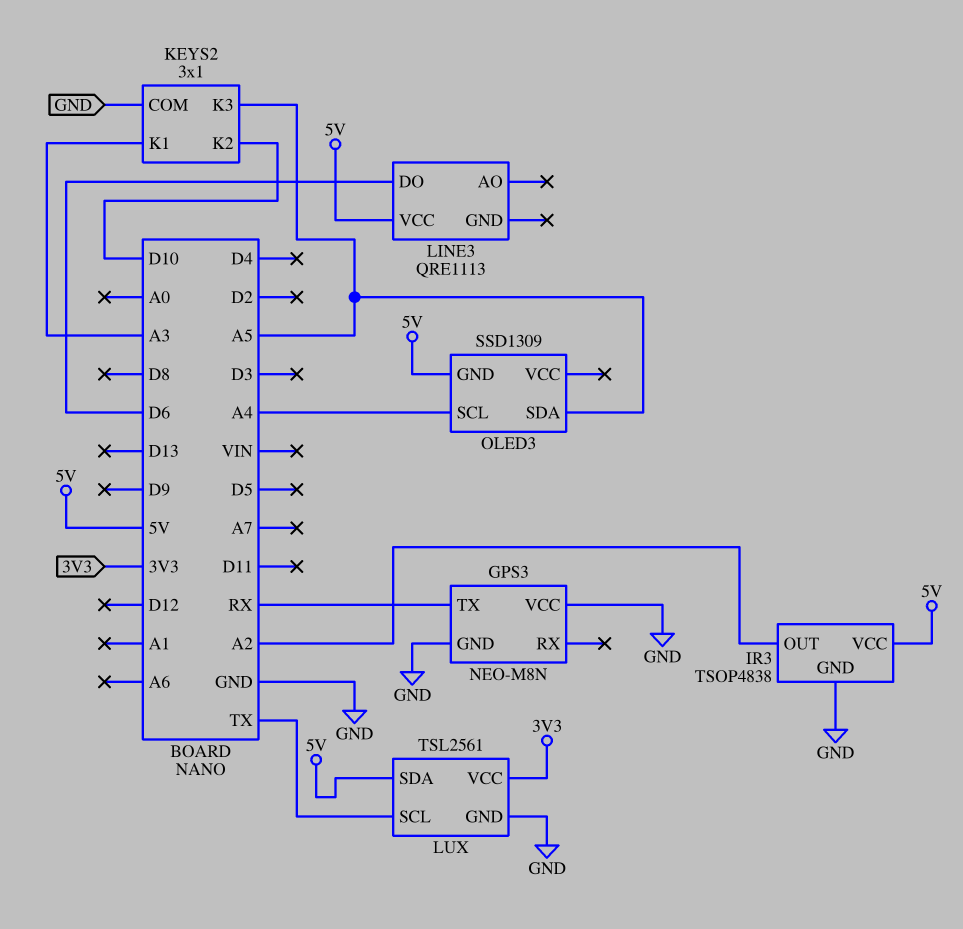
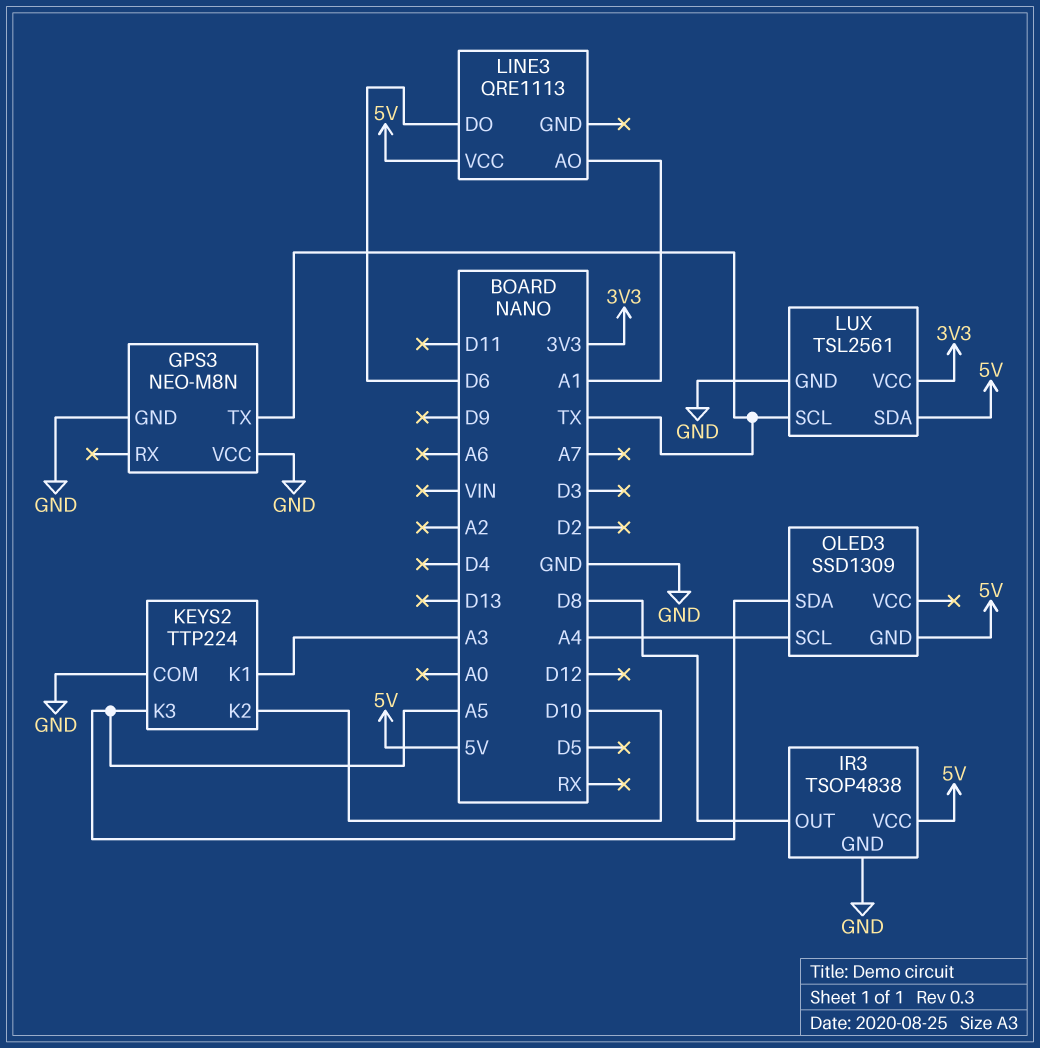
GPS3 pin TX: RX -> TX
IR3 pin OUT: A2 -> D8
KEYS2: 3x1 -> TTP224
LINE3 pin AO: none -> A1

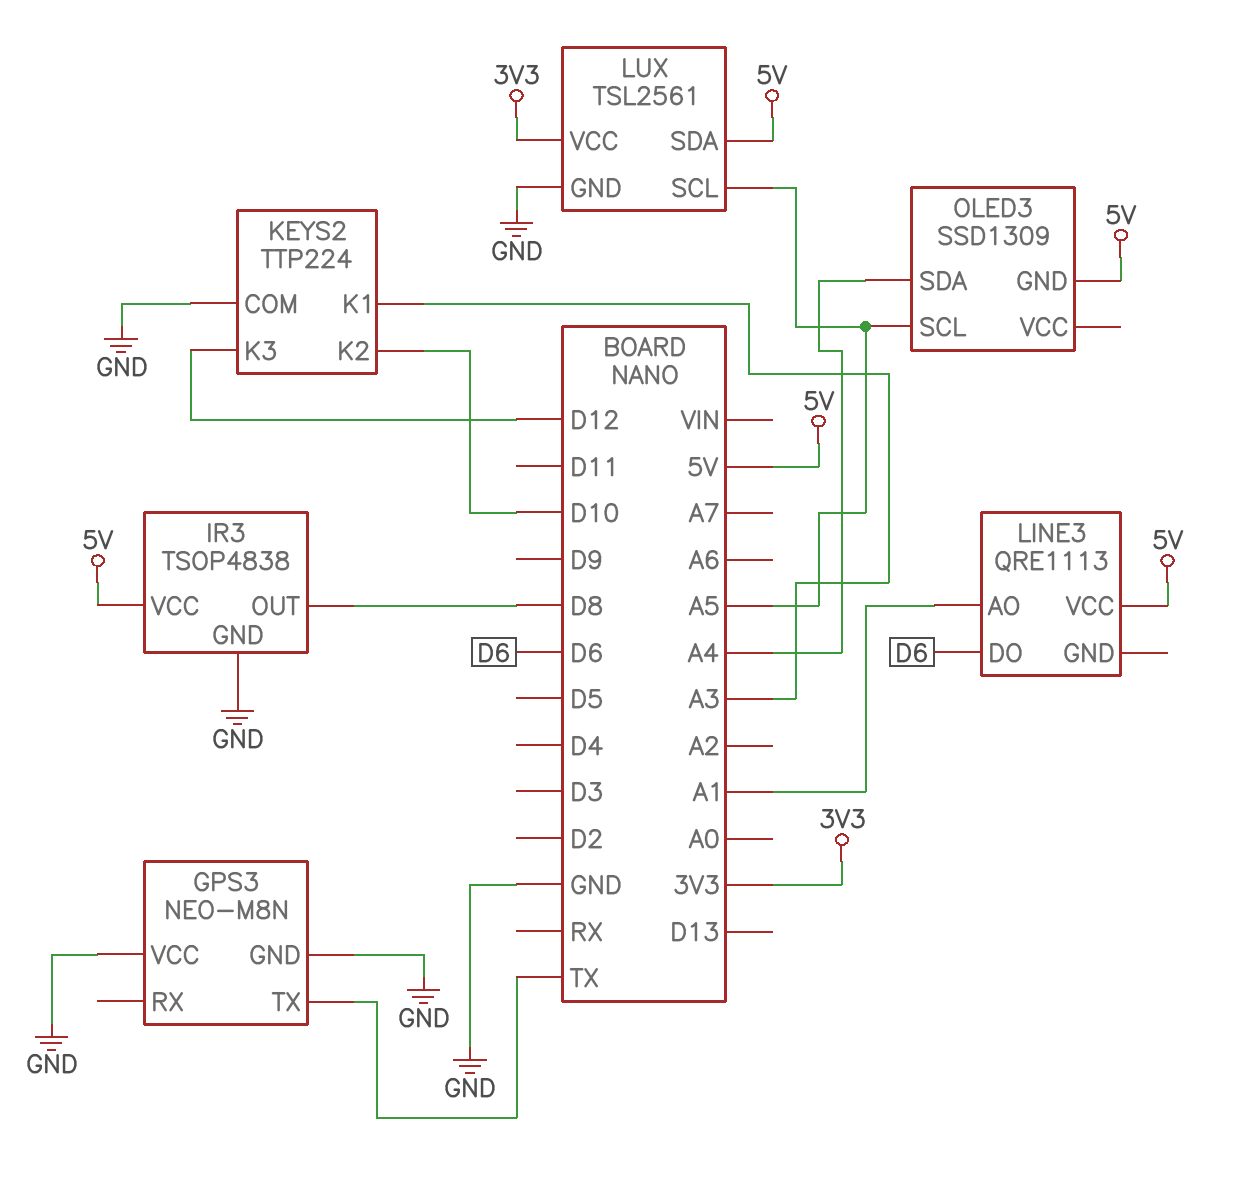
KEYS2 pin K3: A5 -> D12
LUX pin SCL: TX -> A5
OLED3 pin SCL: A4 -> A5
OLED3 pin SDA: A5 -> A4

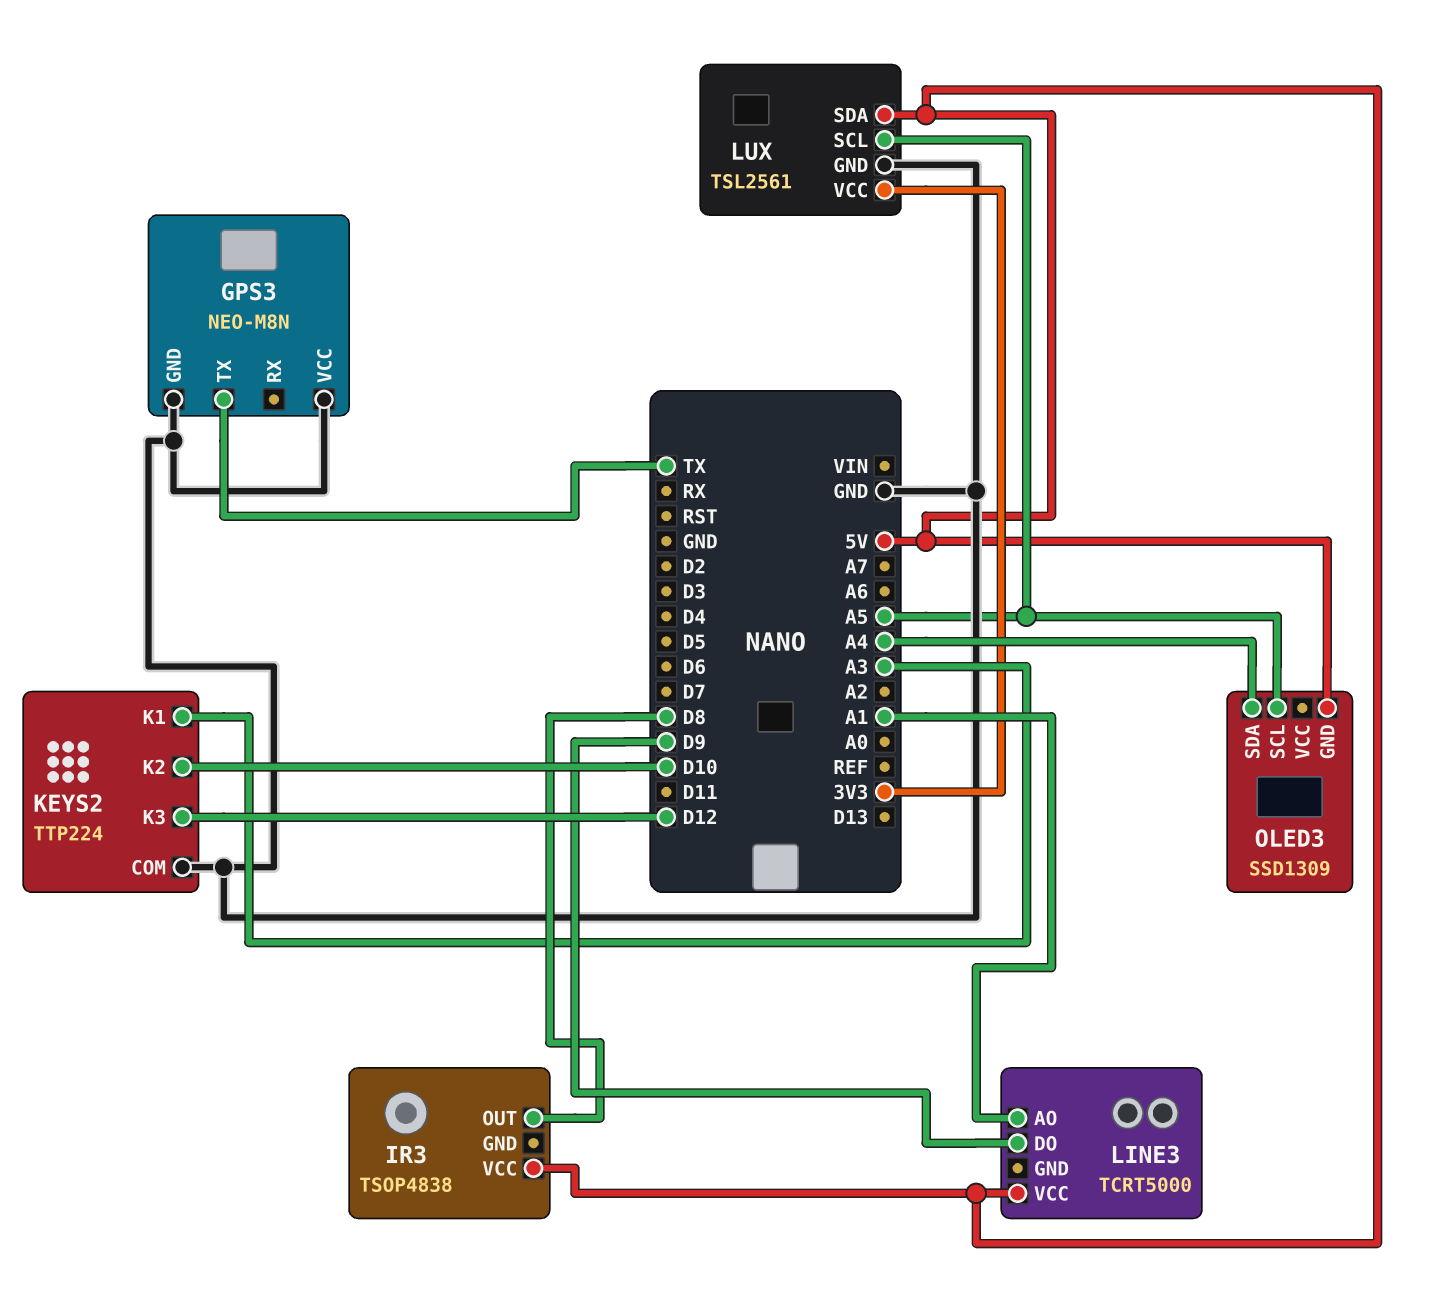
IR3 pin GND: GND -> none
LINE3: QRE1113 -> TCRT5000
LINE3 pin DO: D6 -> D9

